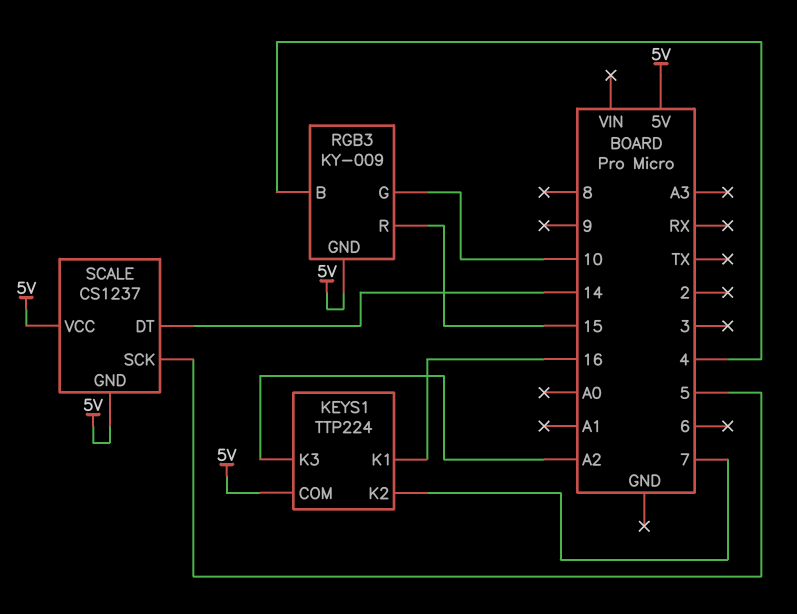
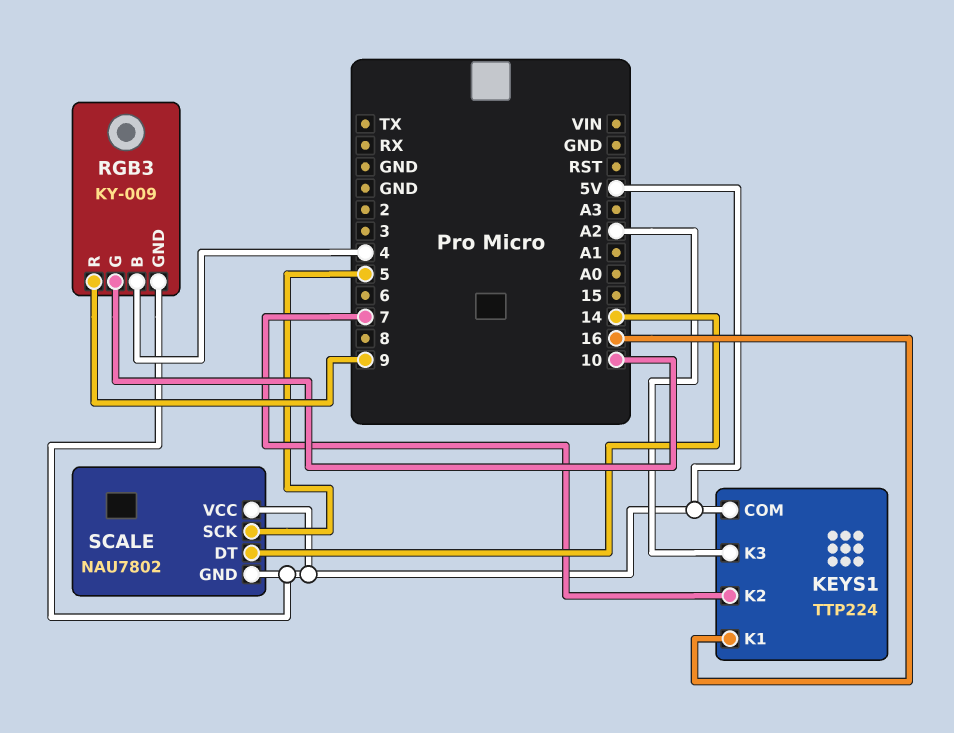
RGB3 pin R: 15 -> 9
SCALE: CS1237 -> NAU7802

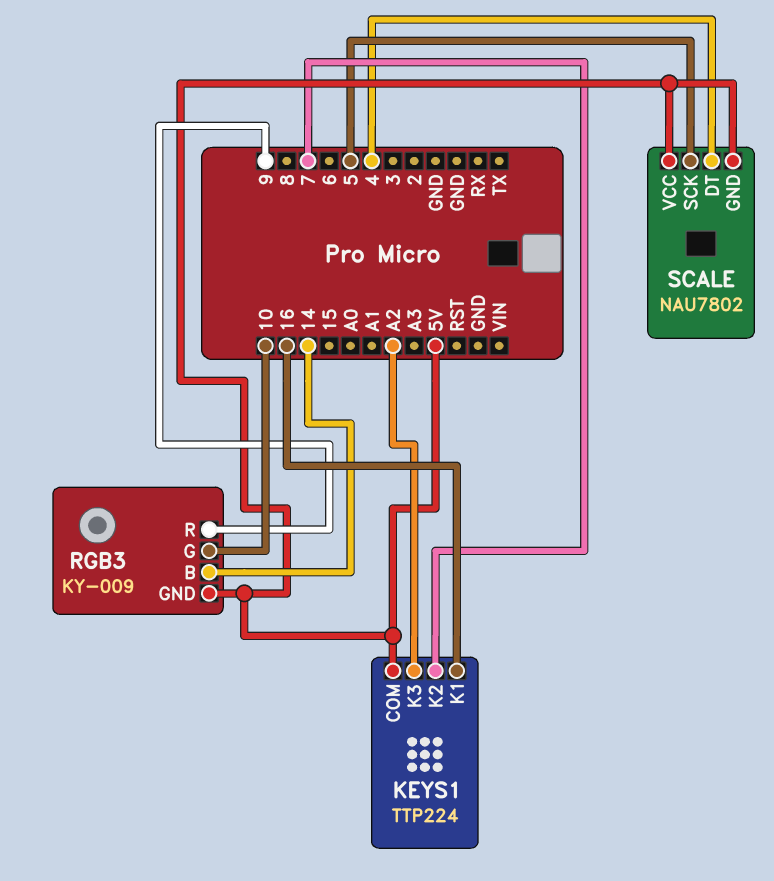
RGB3 pin B: 4 -> 14
SCALE pin DT: 14 -> 4

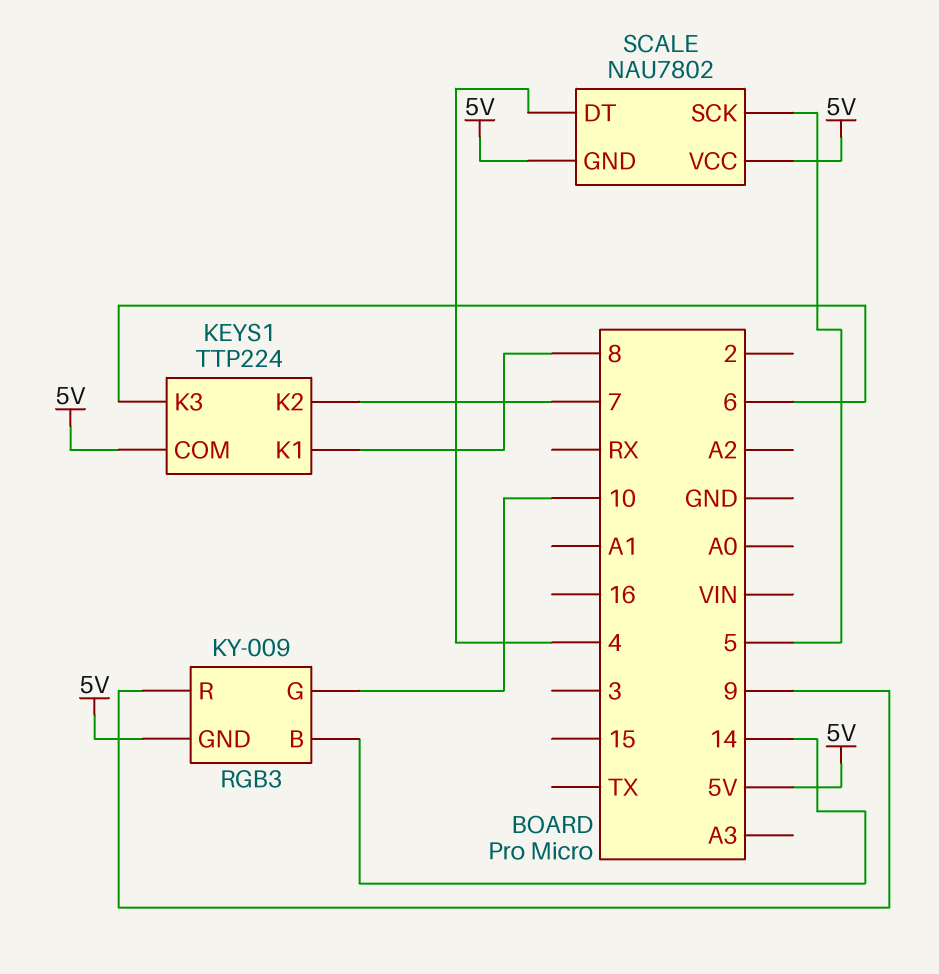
KEYS1 pin K1: 16 -> 8
KEYS1 pin K3: A2 -> 6

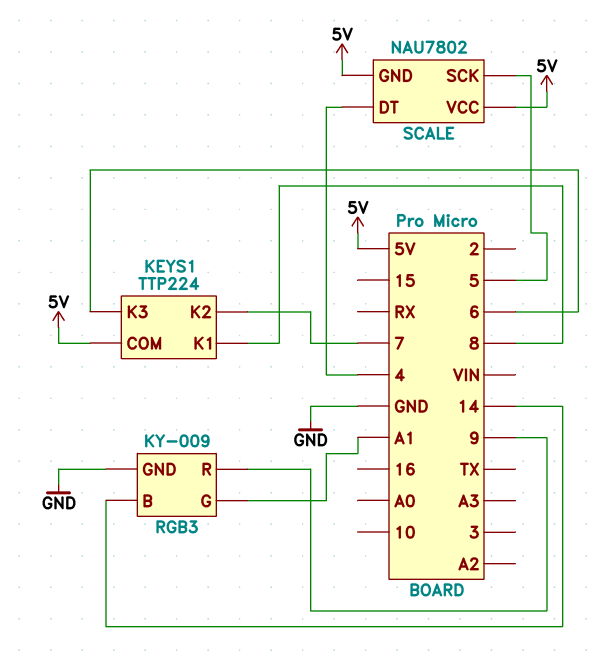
RGB3 pin G: 10 -> A1
RGB3 pin GND: 5V -> GND

